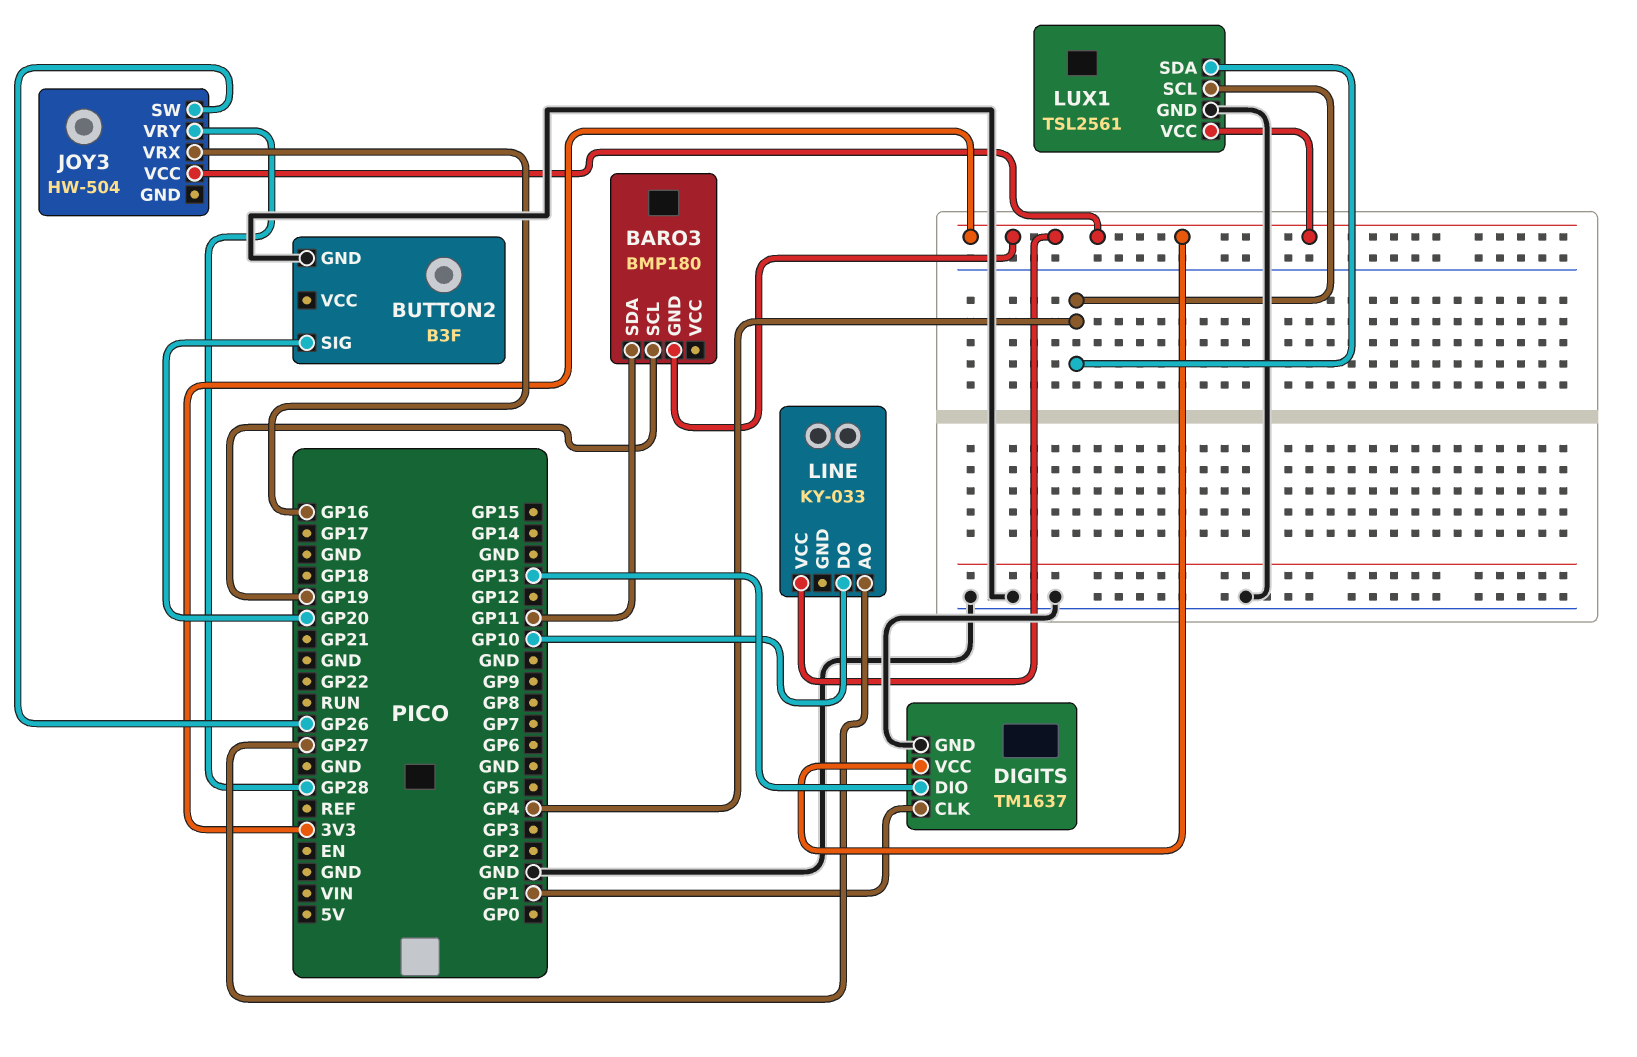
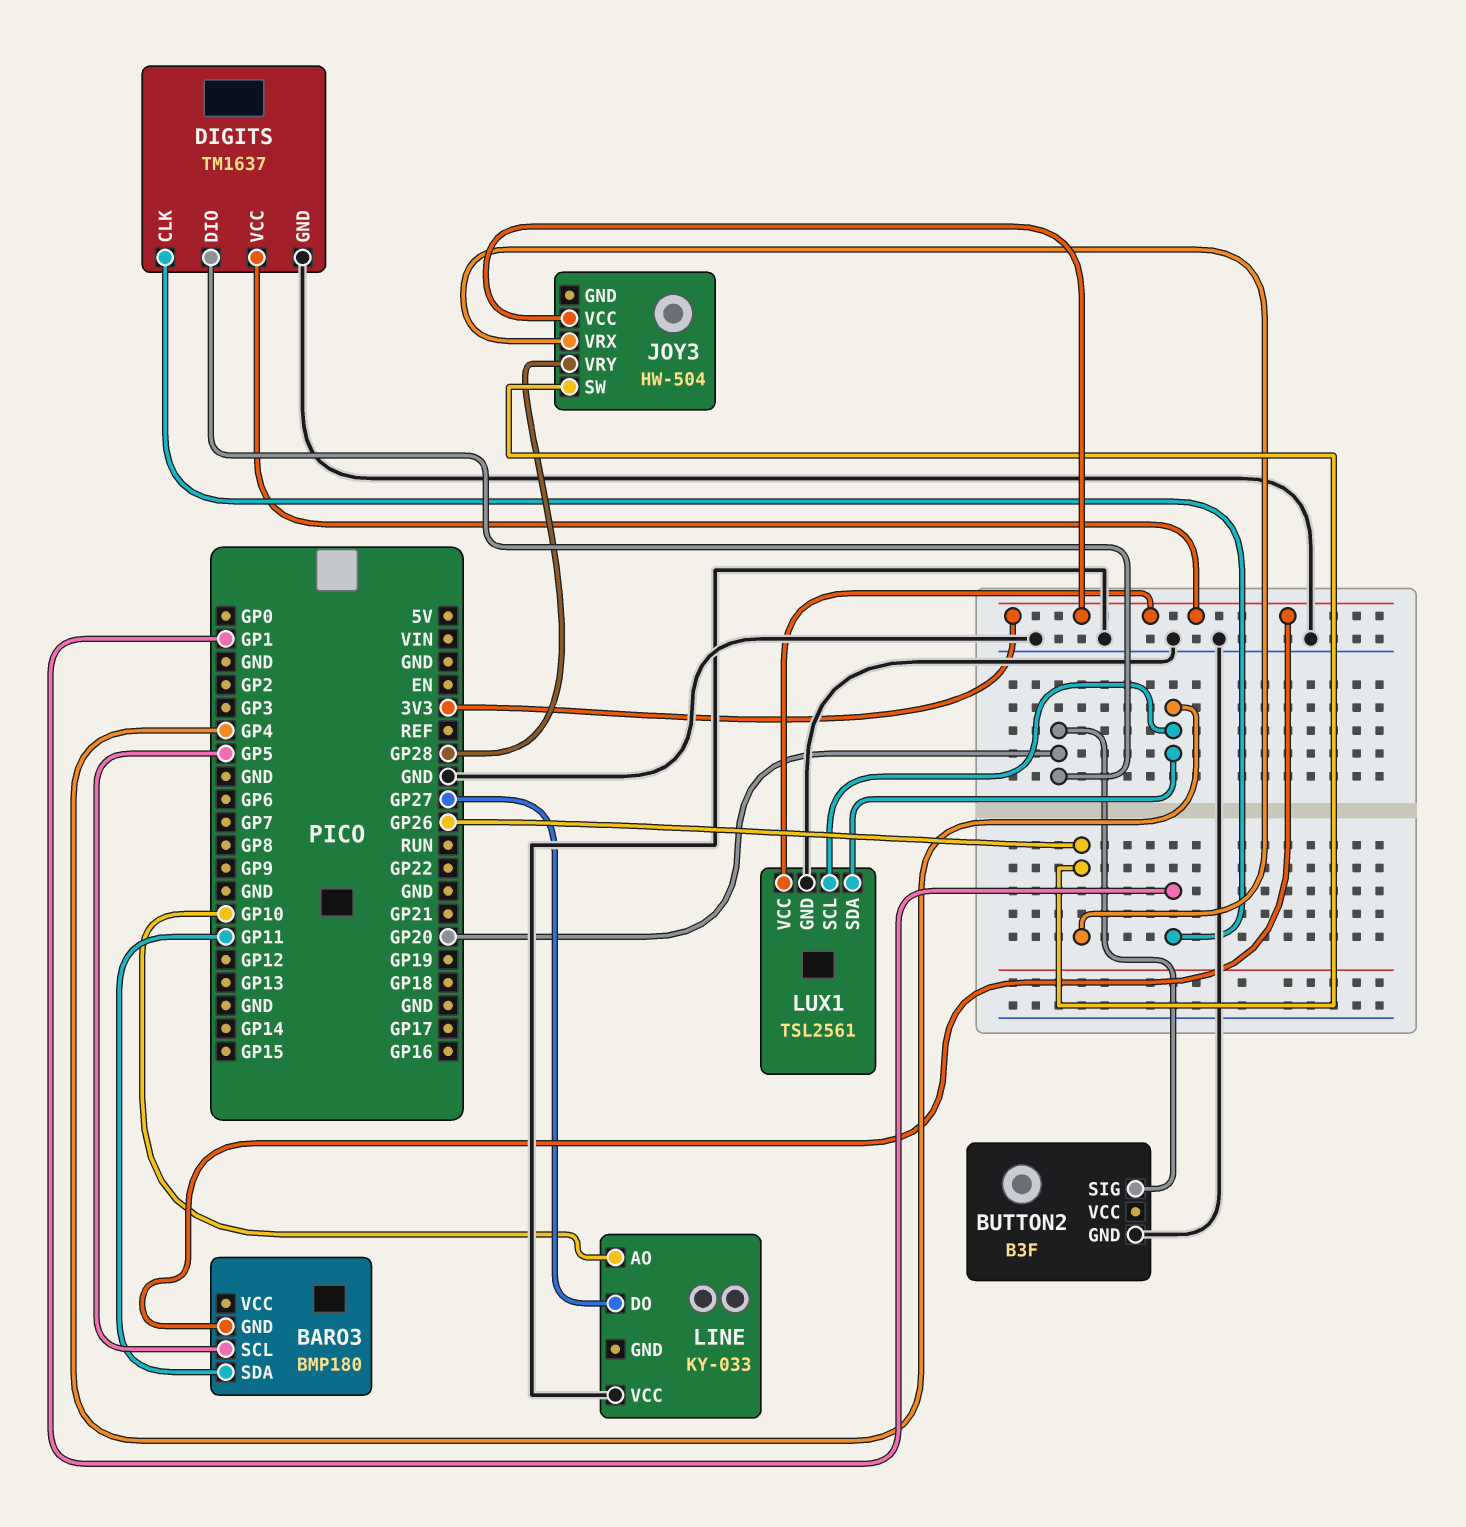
BARO3 pin SCL: GP19 -> GP5
DIGITS pin DIO: GP13 -> GP20
JOY3 pin VRX: GP16 -> GP26
LINE pin AO: GP27 -> GP10
LINE pin DO: GP10 -> GP27
LINE pin VCC: 3V3 -> GND

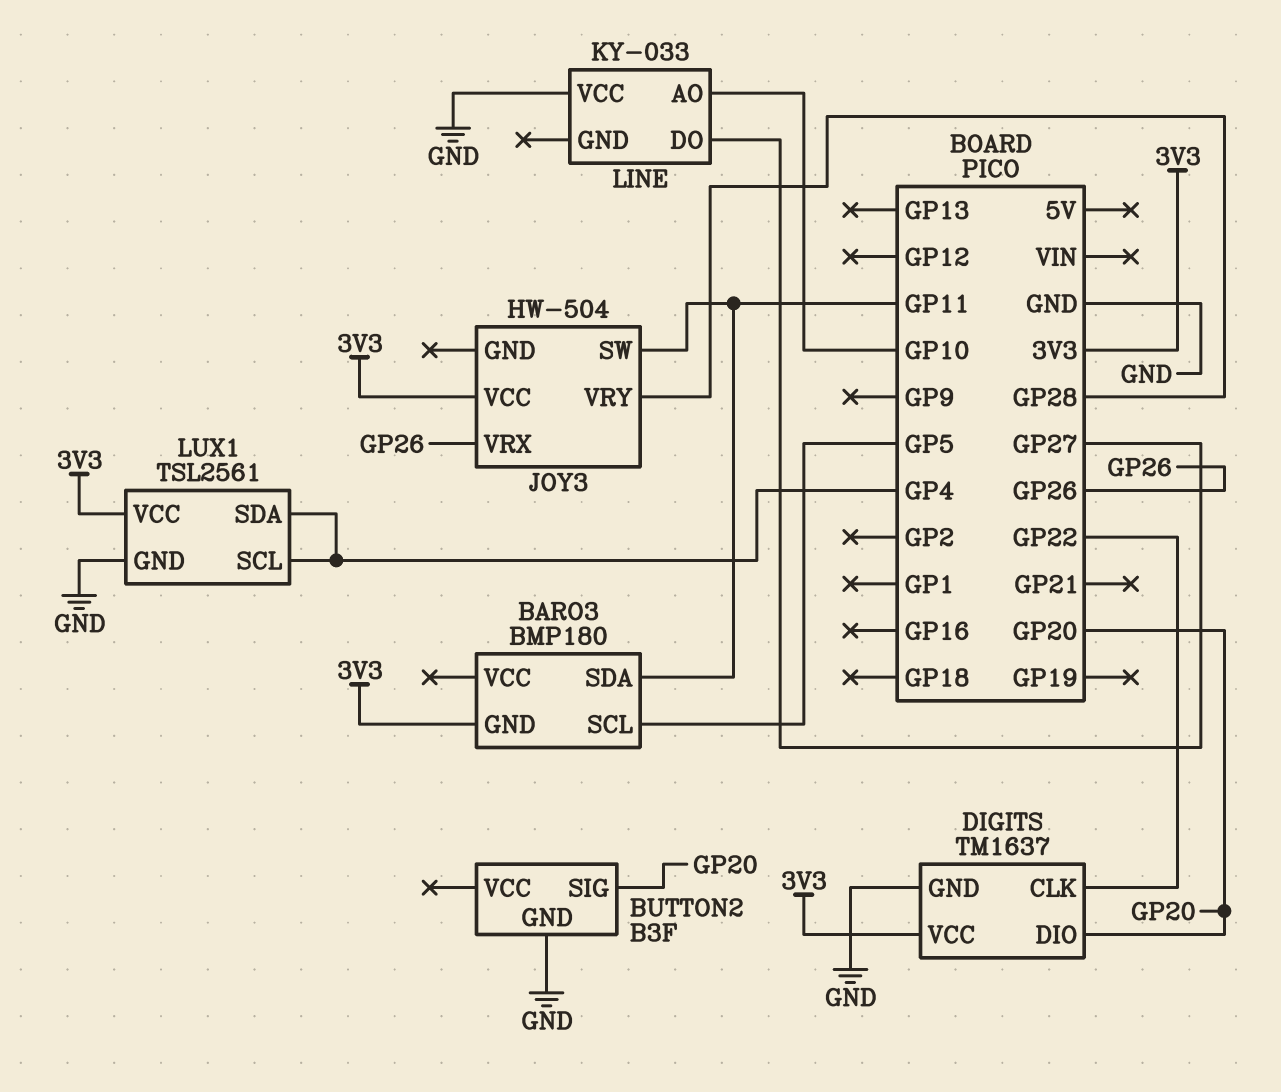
DIGITS pin CLK: GP1 -> GP22
JOY3 pin SW: GP26 -> GP11

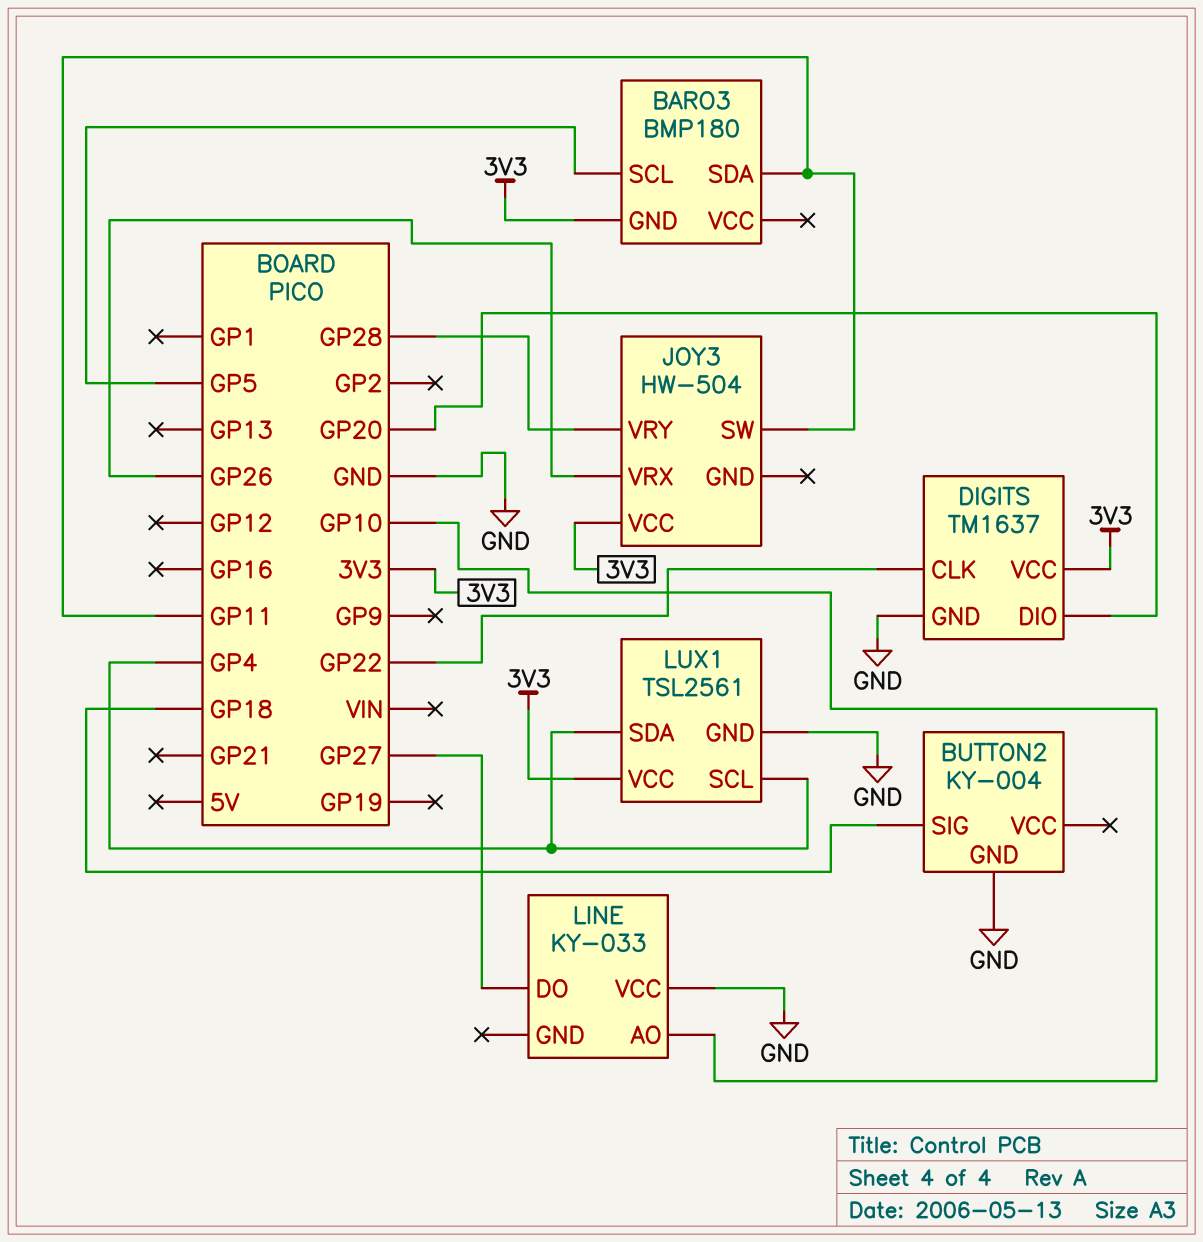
BUTTON2: B3F -> KY-004
BUTTON2 pin SIG: GP20 -> GP18

